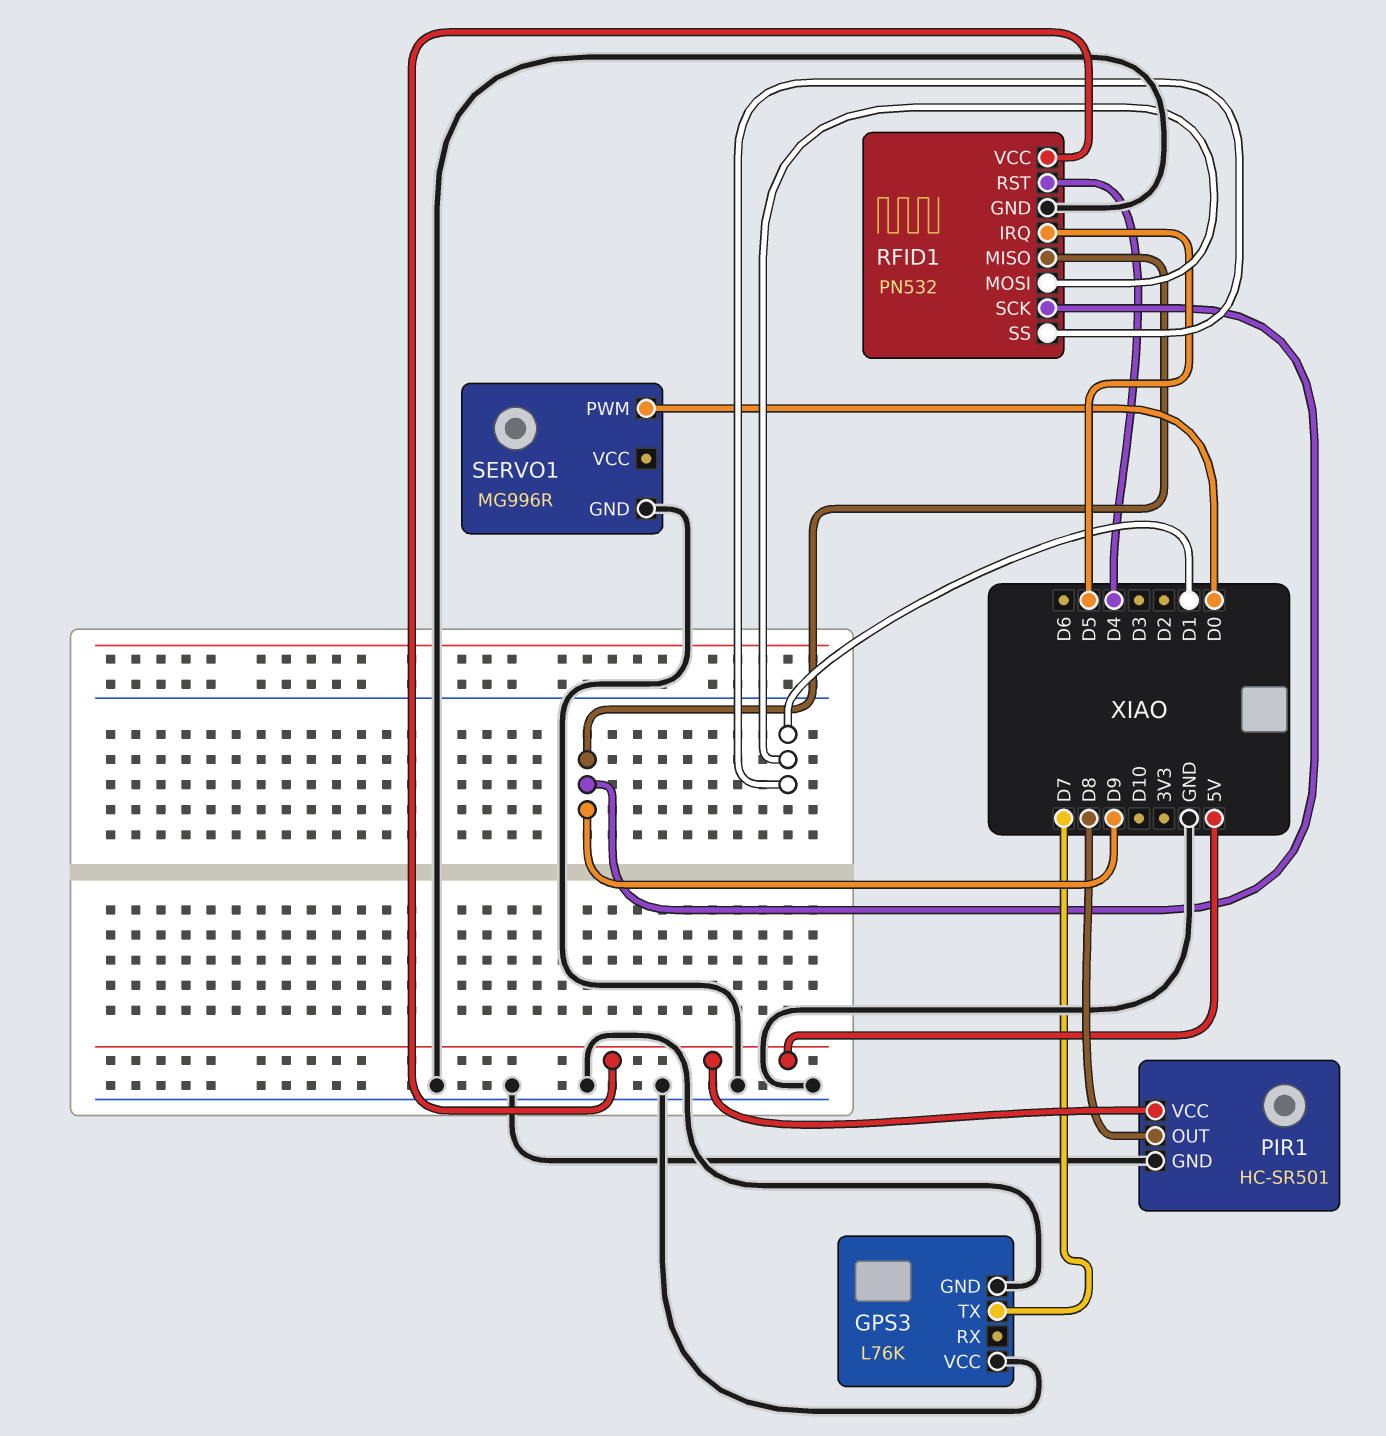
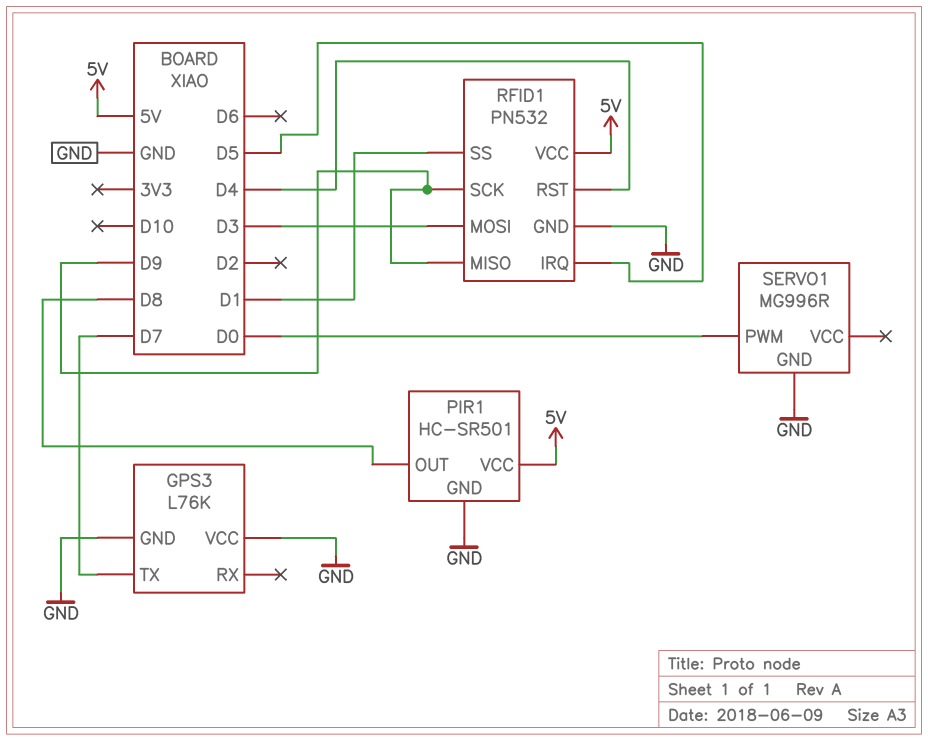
RFID1 pin MOSI: D1 -> D3

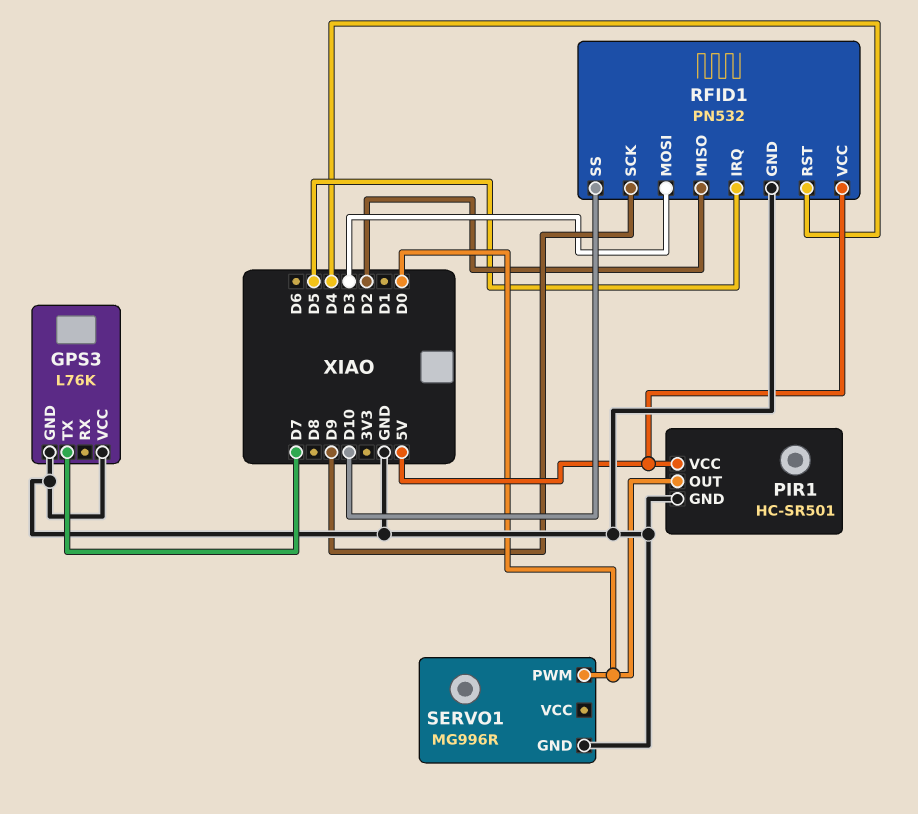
PIR1 pin OUT: D8 -> D0
RFID1 pin MISO: D9 -> D2
RFID1 pin SS: D1 -> D10

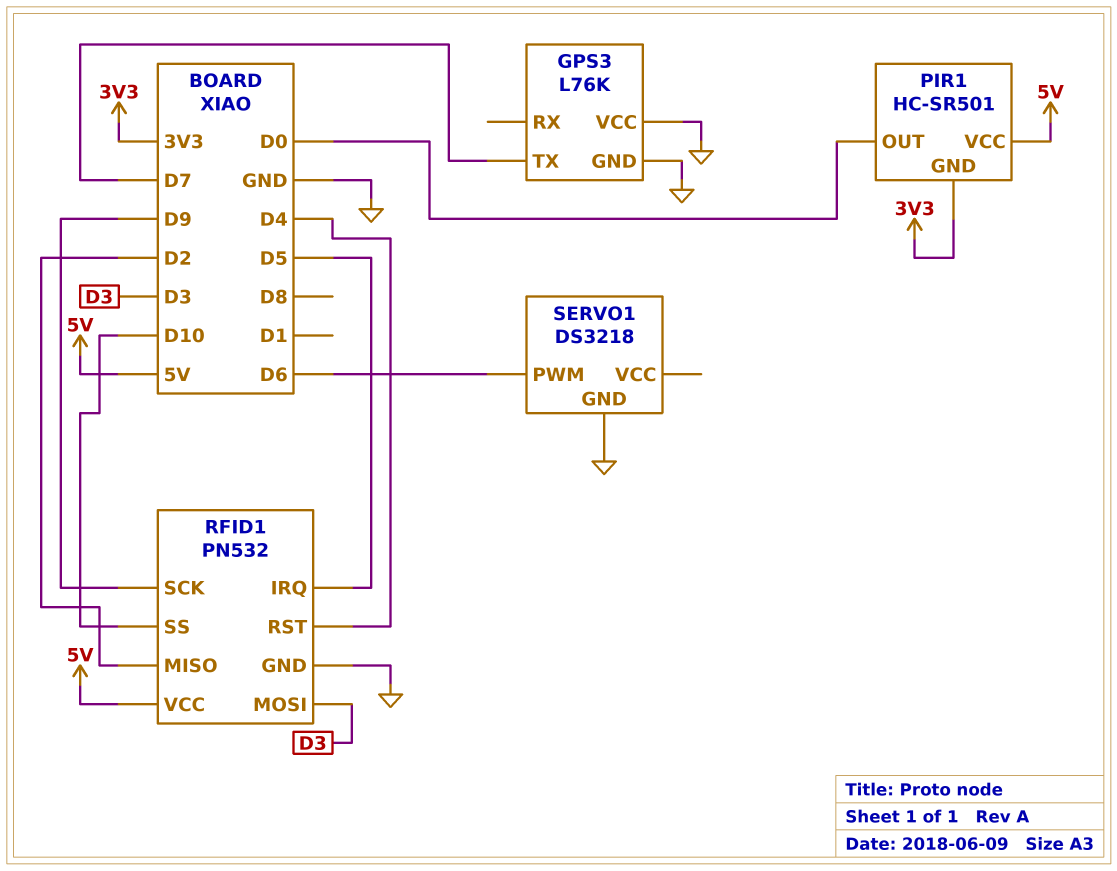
PIR1 pin GND: GND -> 3V3
SERVO1: MG996R -> DS3218
SERVO1 pin PWM: D0 -> D6

